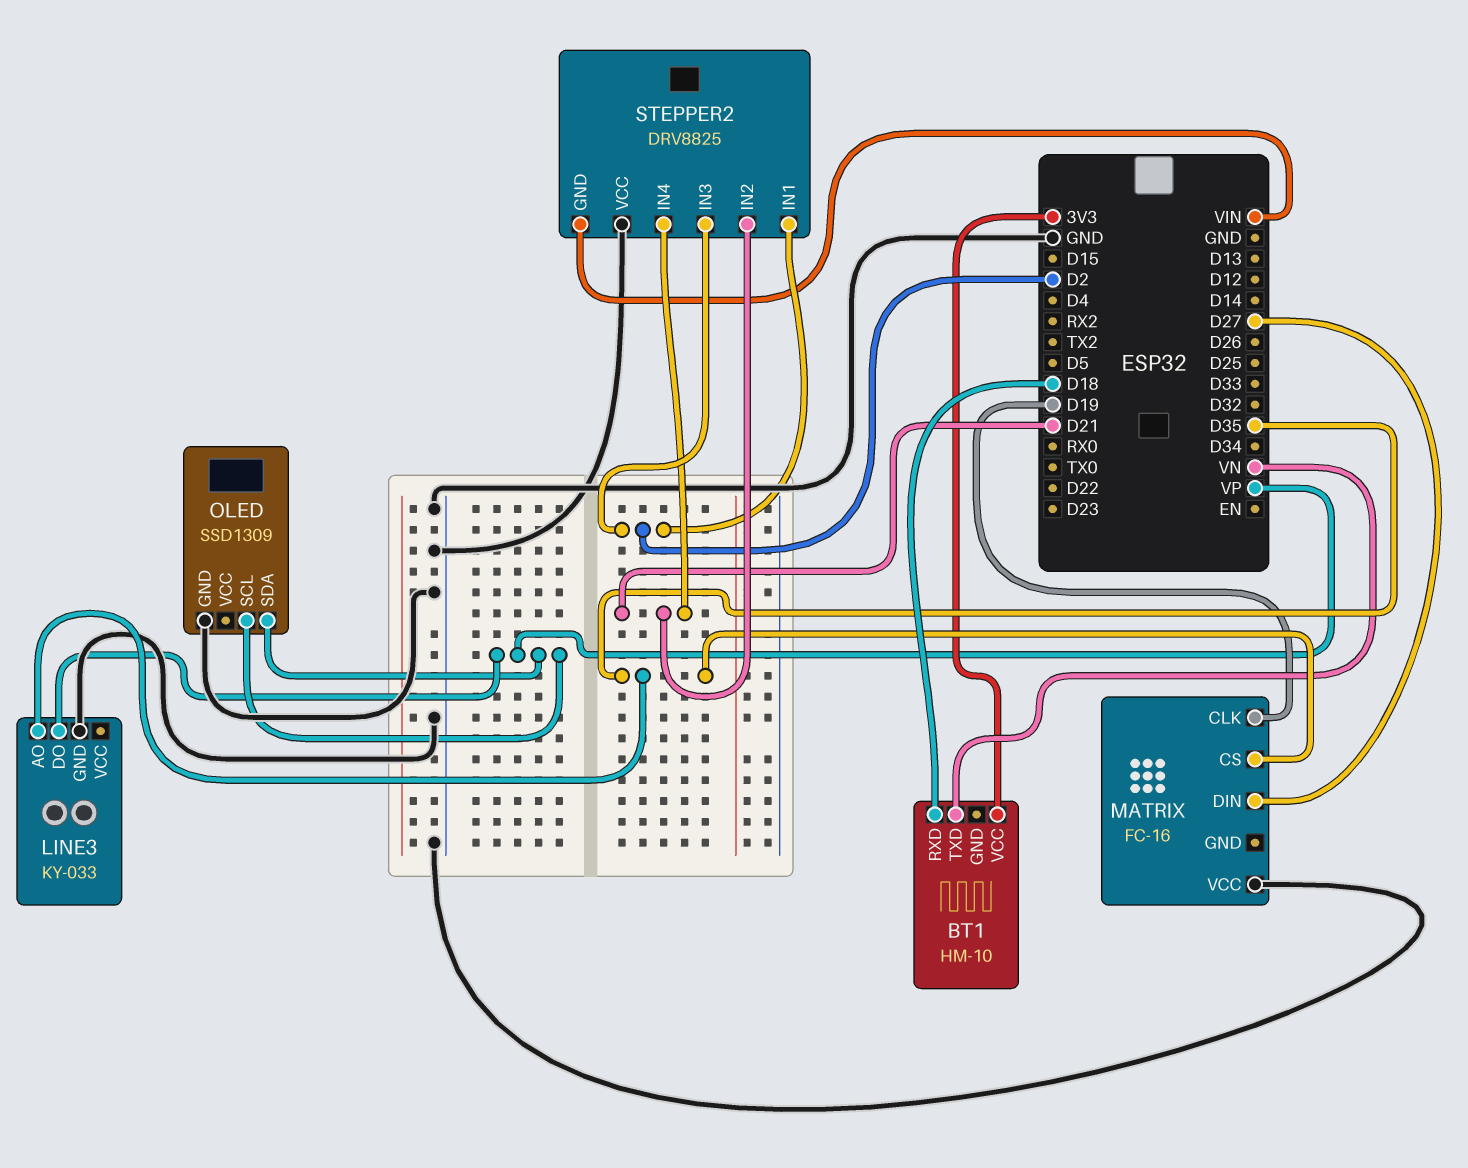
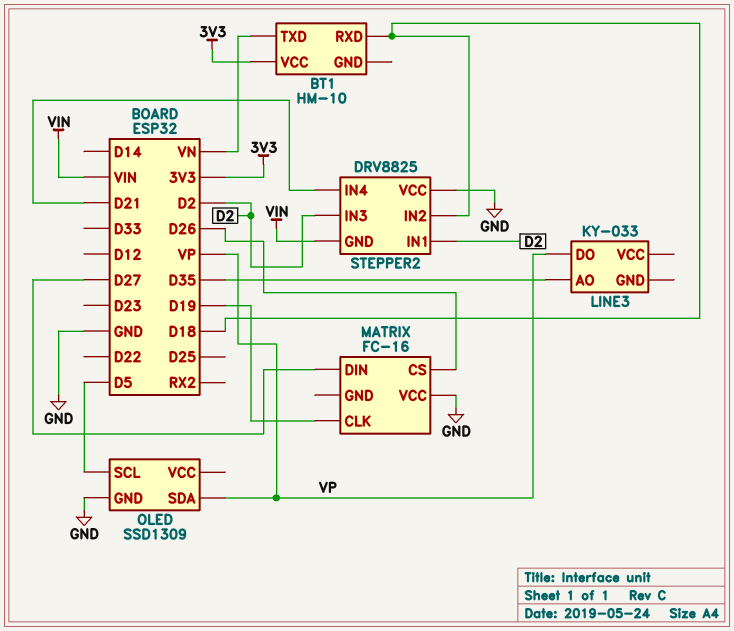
LINE3 pin GND: GND -> none
MATRIX pin CS: D35 -> D26
OLED pin SCL: VP -> D5
STEPPER2 pin IN2: D21 -> D18

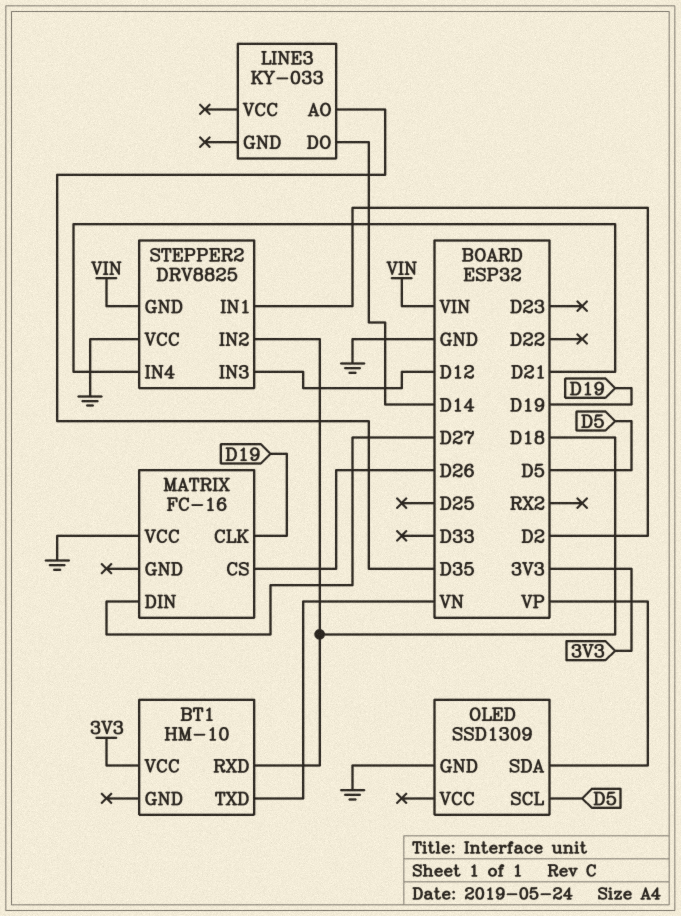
LINE3 pin DO: VP -> D14
STEPPER2 pin IN3: D2 -> D12

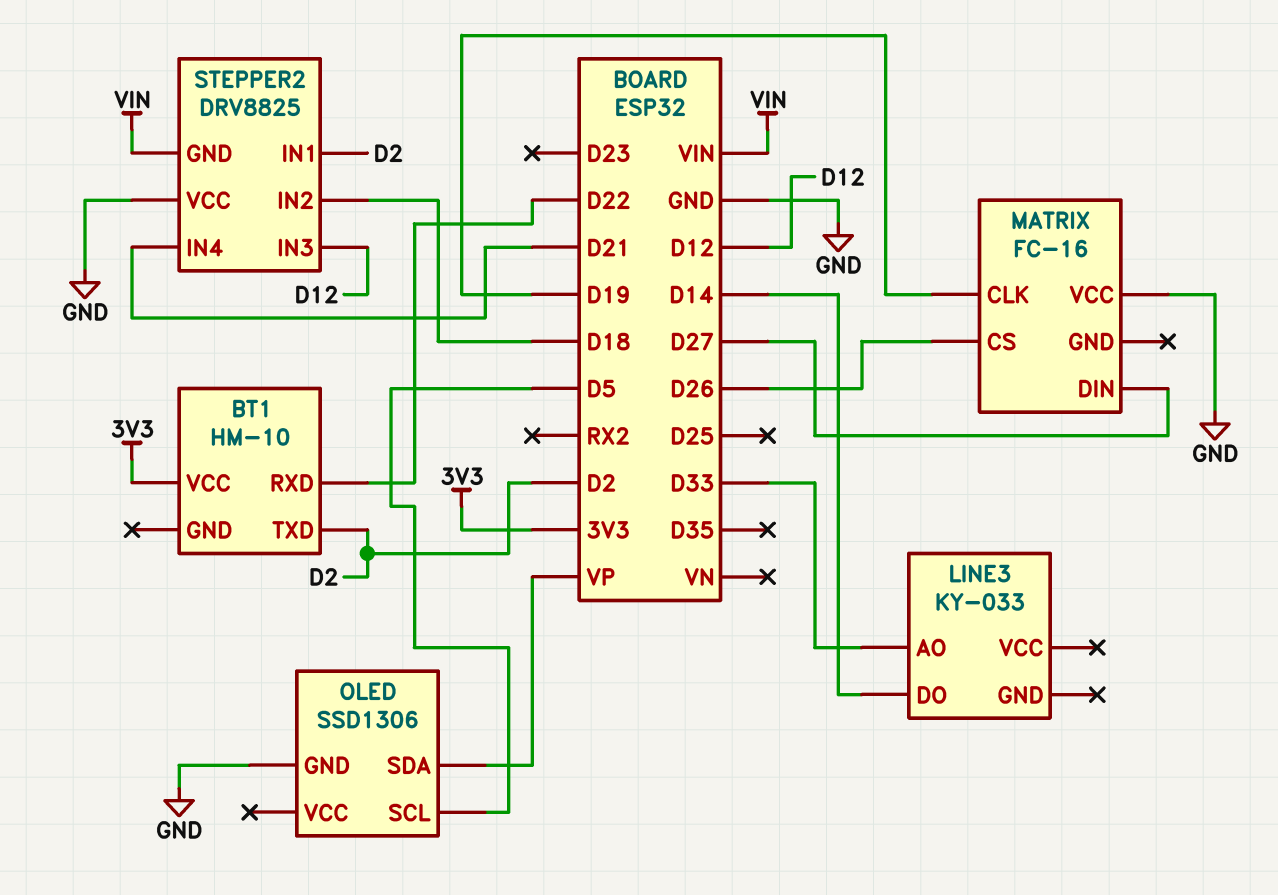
BT1 pin RXD: D18 -> D22
BT1 pin TXD: VN -> D2
LINE3 pin AO: D35 -> D33
OLED: SSD1309 -> SSD1306

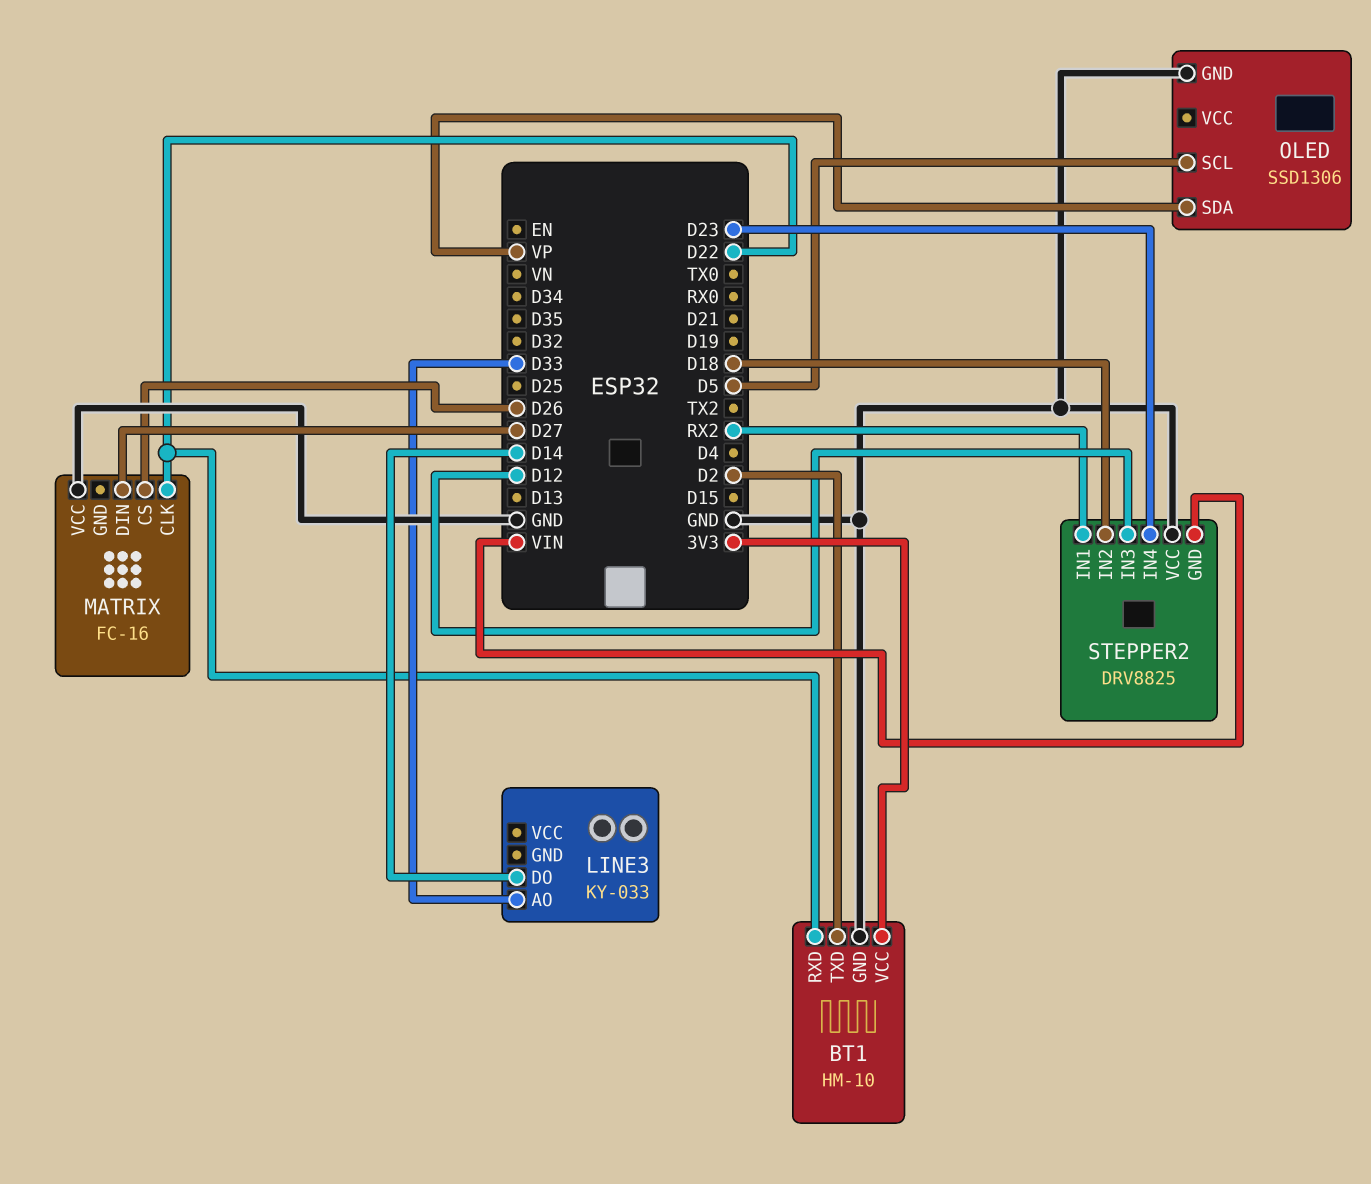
BT1 pin GND: none -> GND
MATRIX pin CLK: D19 -> D22
STEPPER2 pin IN1: D2 -> RX2
STEPPER2 pin IN4: D21 -> D23

